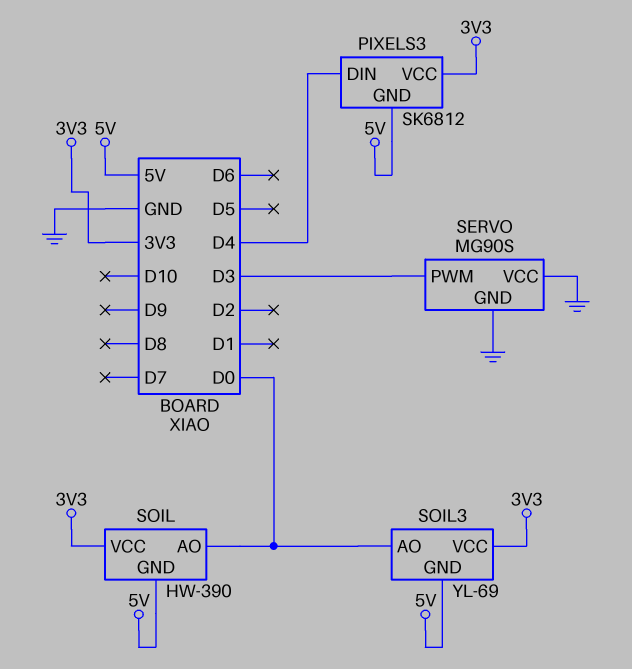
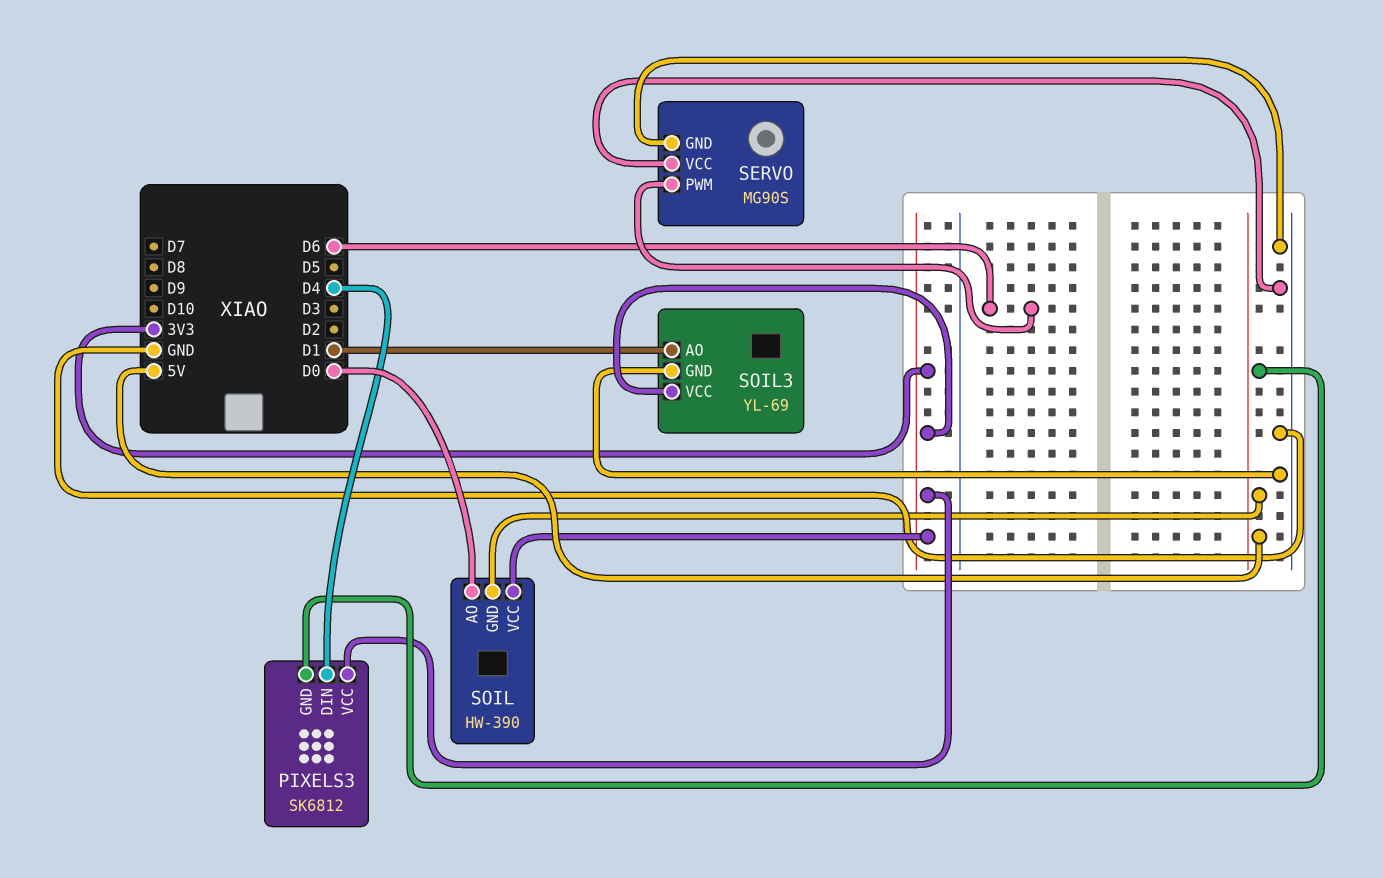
SERVO pin PWM: D3 -> D6
SOIL3 pin AO: D0 -> D1
SOIL3 pin GND: 5V -> GND

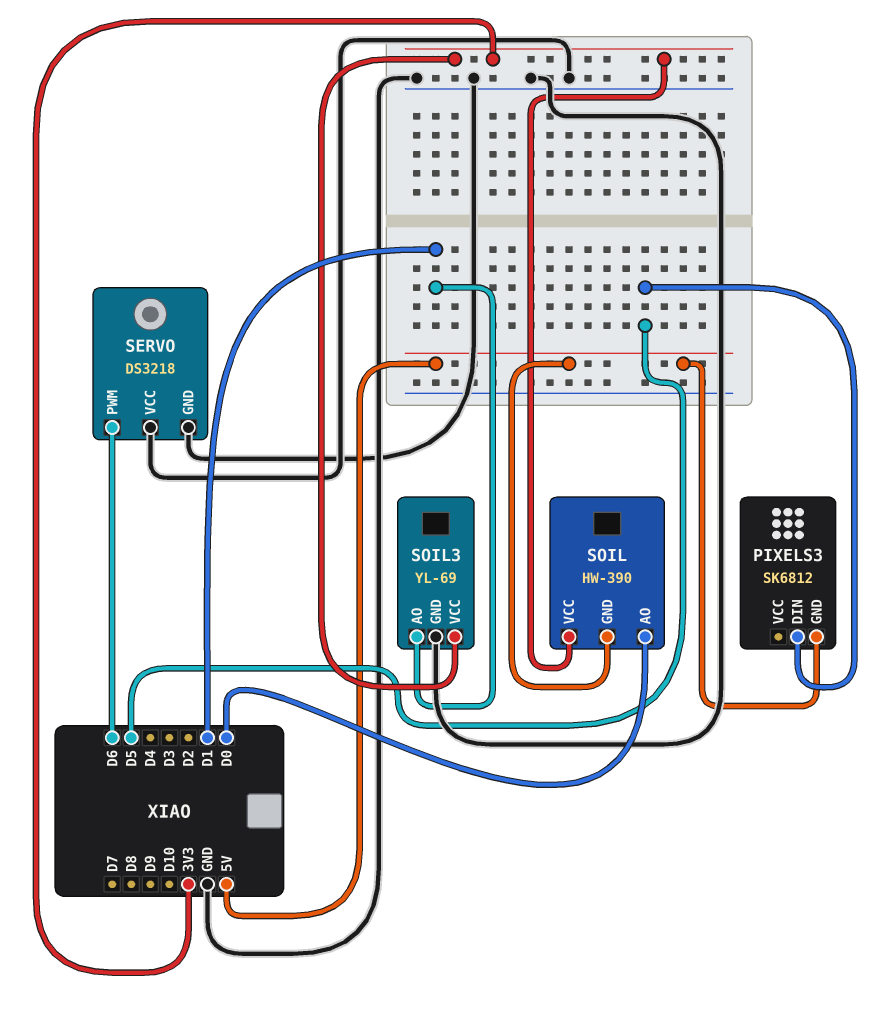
PIXELS3 pin DIN: D4 -> D5
PIXELS3 pin VCC: 3V3 -> none
SERVO: MG90S -> DS3218

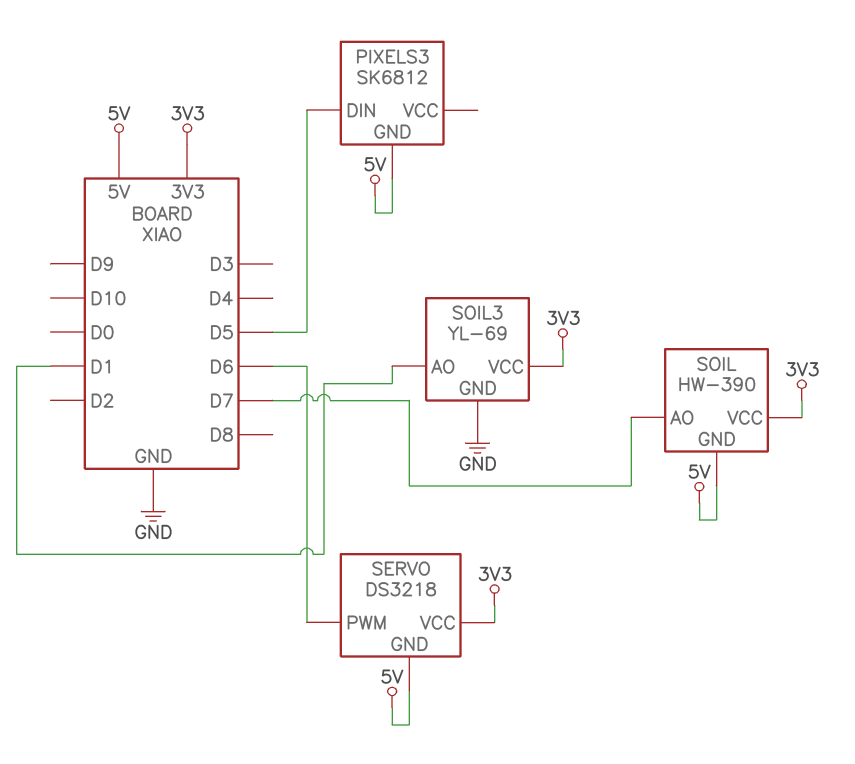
SERVO pin GND: GND -> 5V
SERVO pin VCC: GND -> 3V3
SOIL pin AO: D0 -> D7

